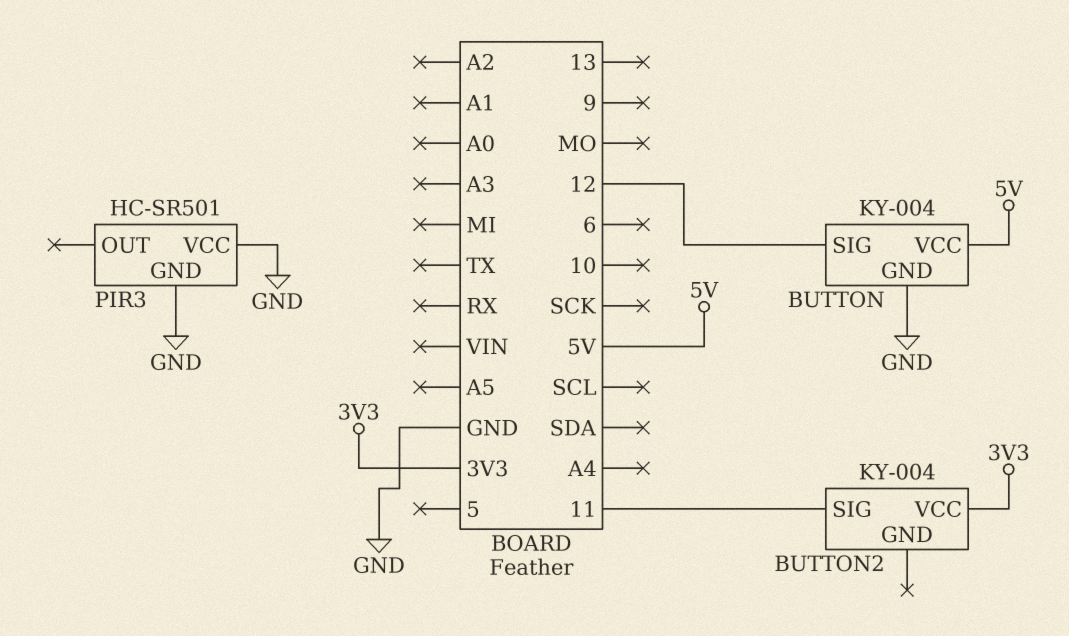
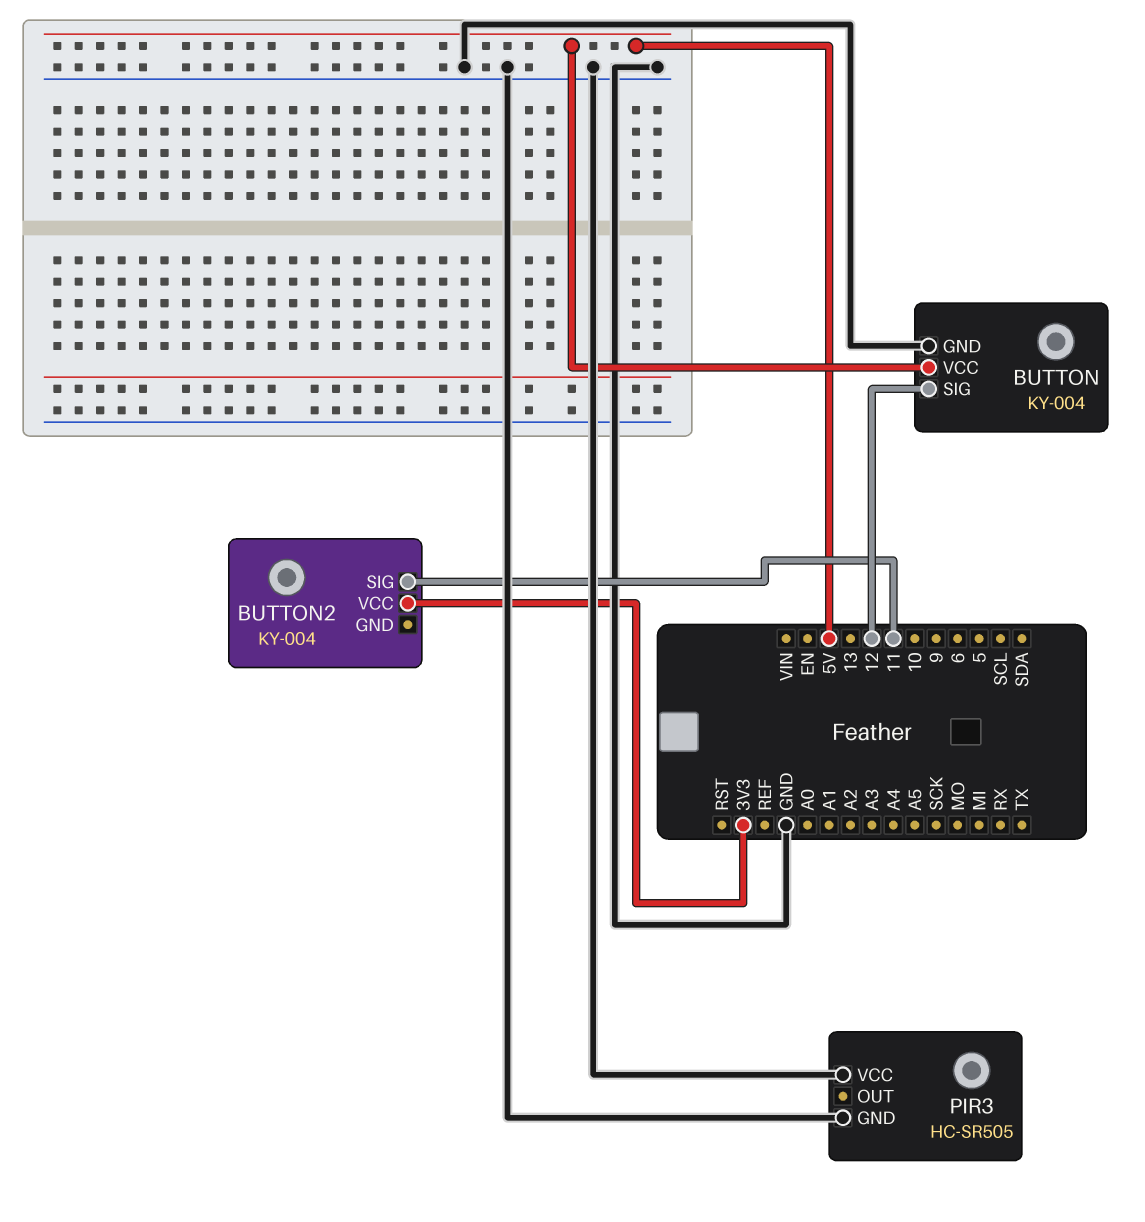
PIR3: HC-SR501 -> HC-SR505

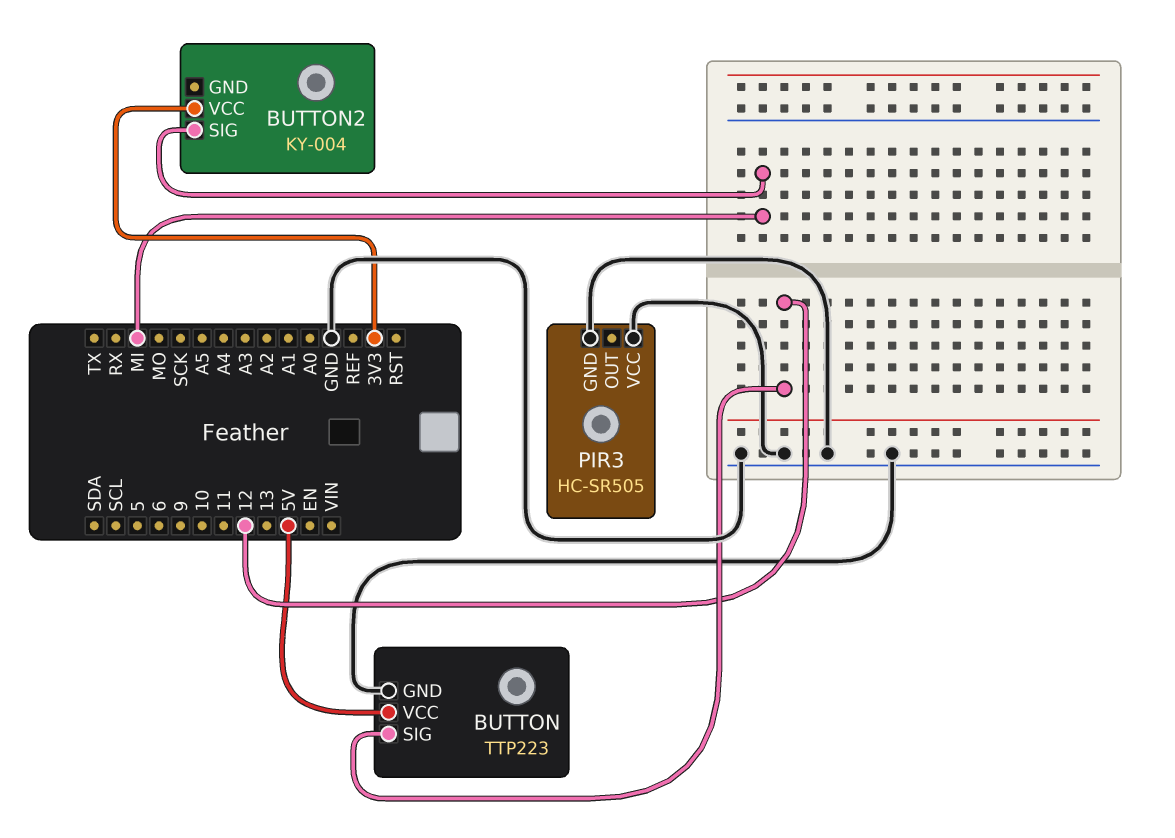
BUTTON: KY-004 -> TTP223
BUTTON2 pin SIG: 11 -> MI

